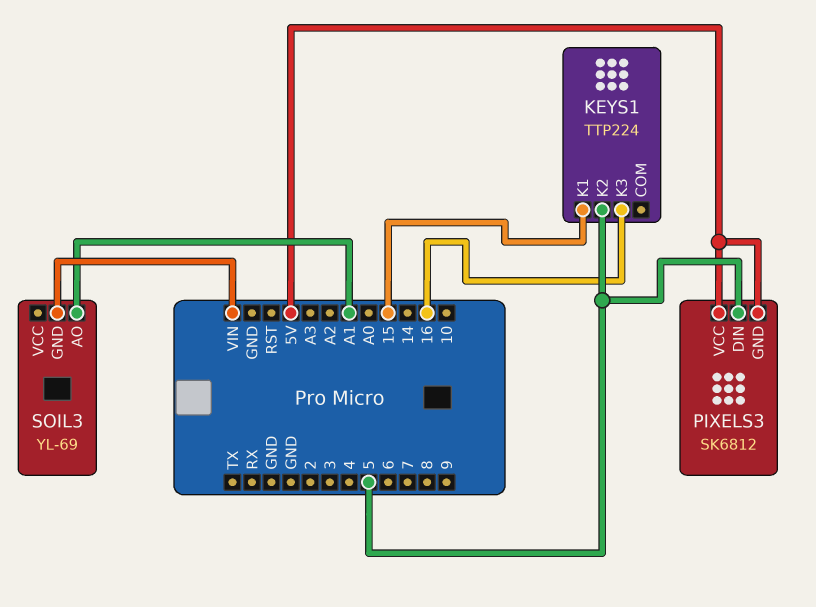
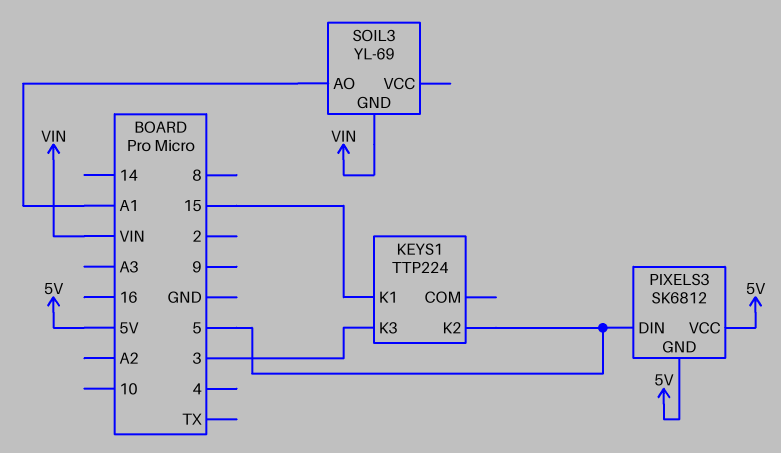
KEYS1 pin K3: 16 -> 3

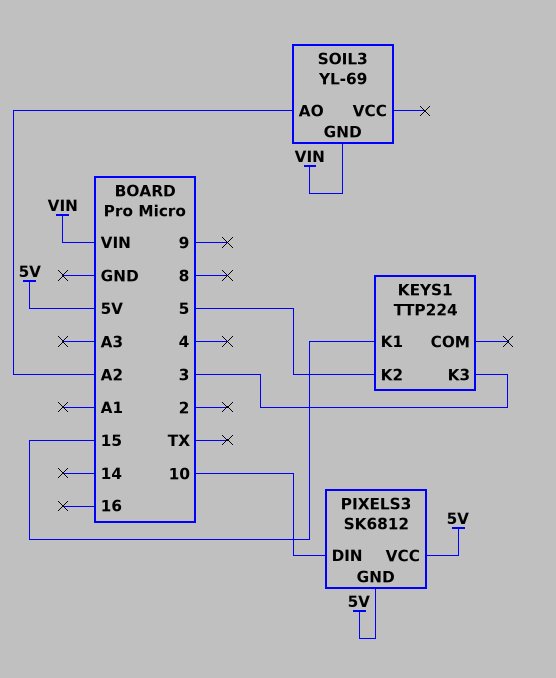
PIXELS3 pin DIN: 5 -> 10
SOIL3 pin AO: A1 -> A2

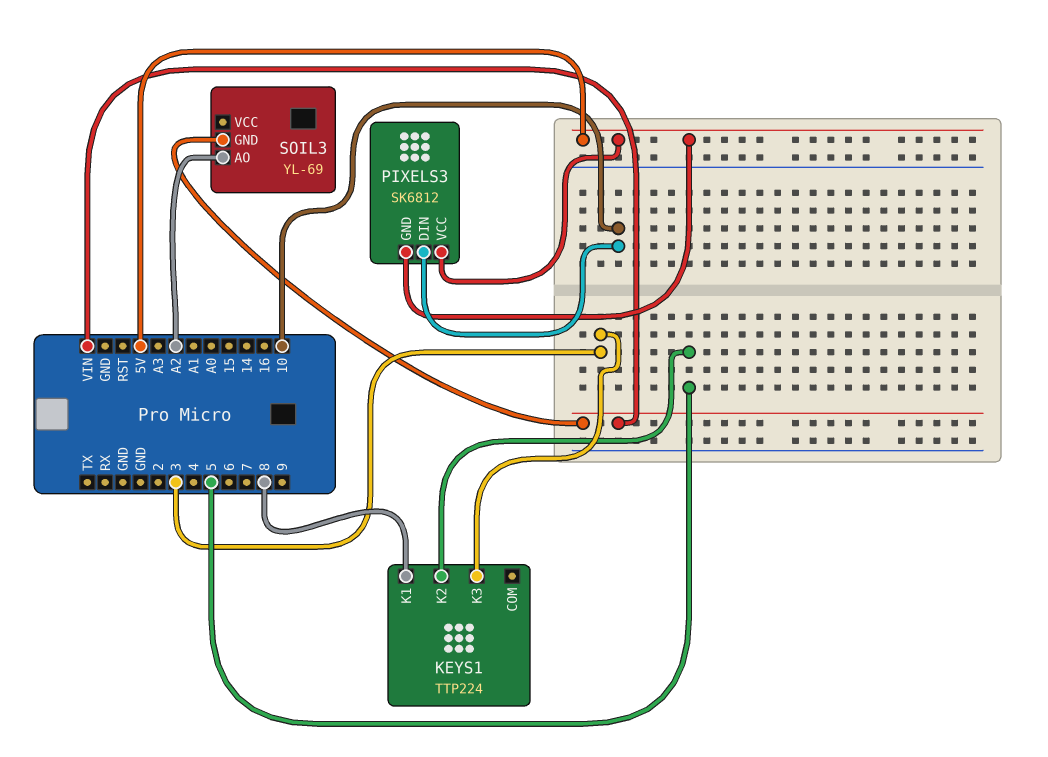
KEYS1 pin K1: 15 -> 8

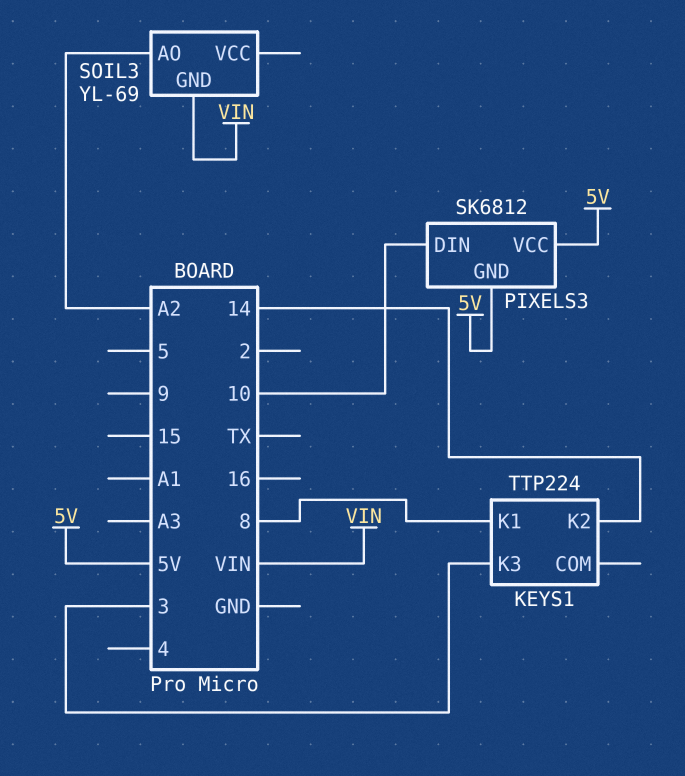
KEYS1 pin K2: 5 -> 14

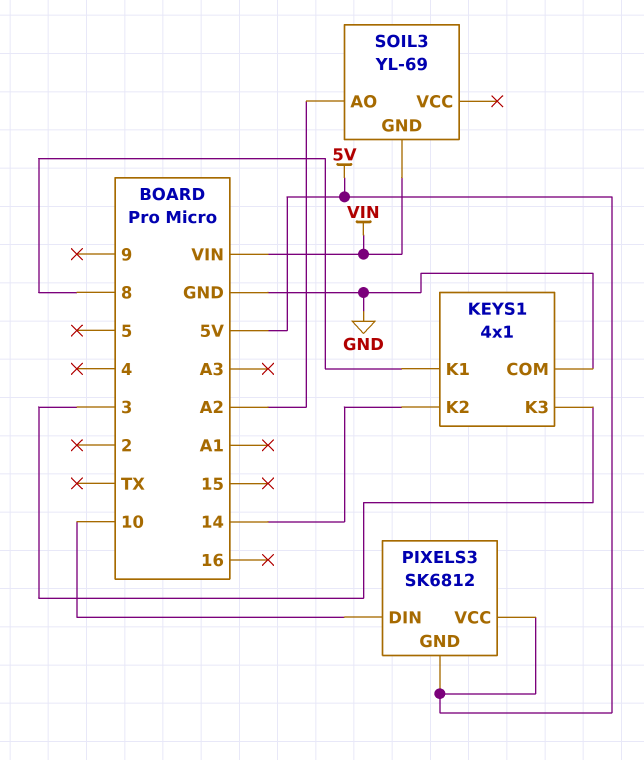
KEYS1: TTP224 -> 4x1
KEYS1 pin COM: none -> GND

